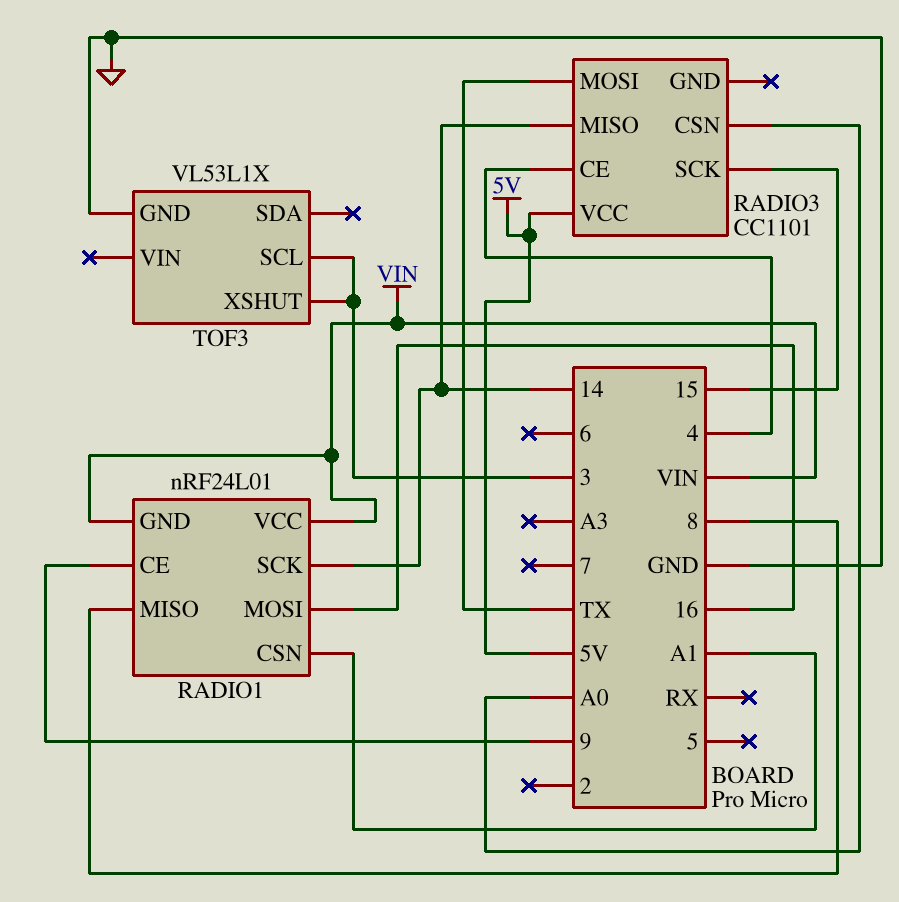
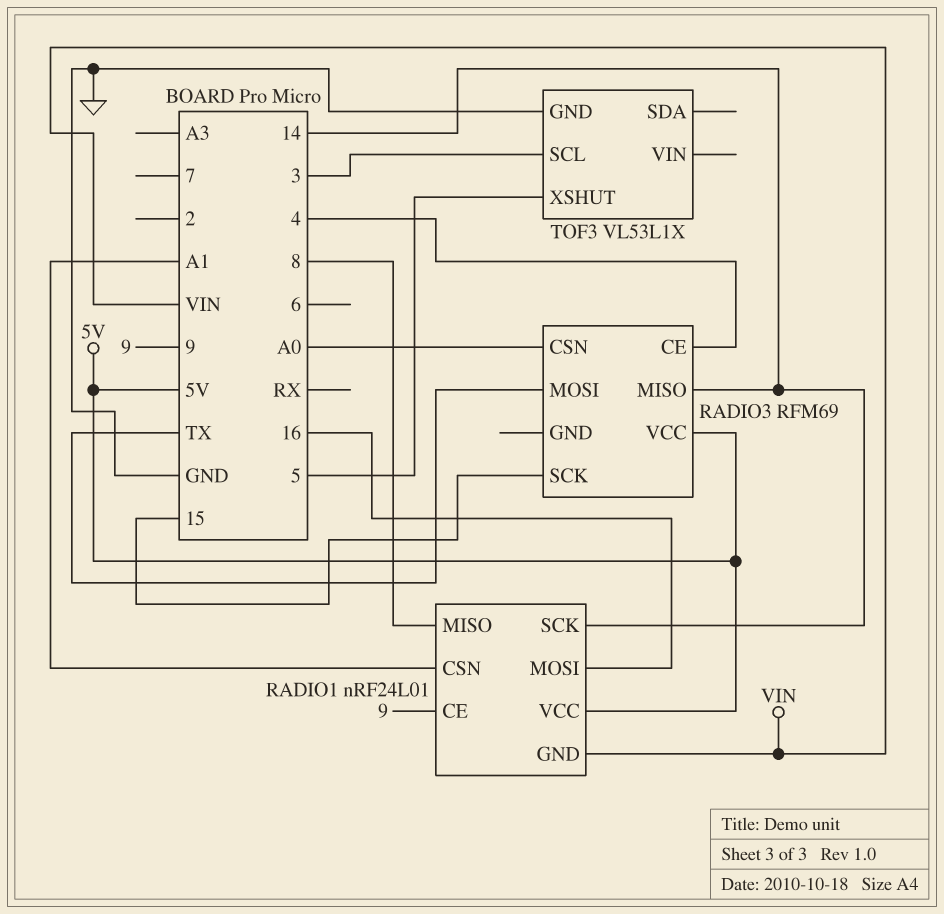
RADIO1 pin VCC: VIN -> 5V
RADIO3: CC1101 -> RFM69
TOF3 pin XSHUT: 3 -> 5

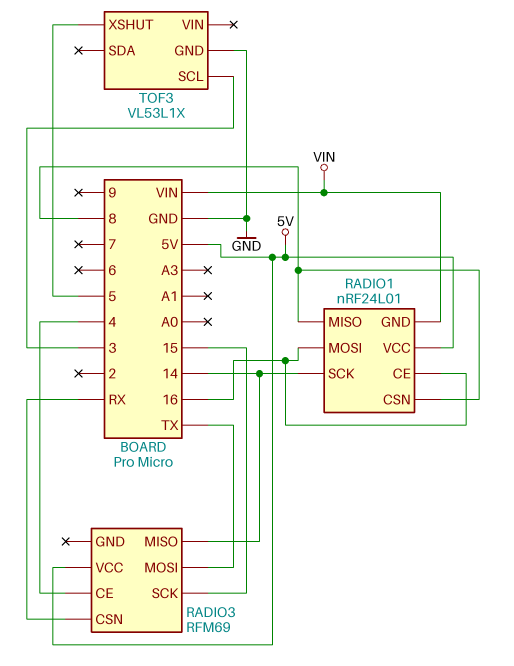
RADIO1 pin CE: 9 -> 16
RADIO1 pin CSN: A1 -> 8
RADIO3 pin CSN: A0 -> RX

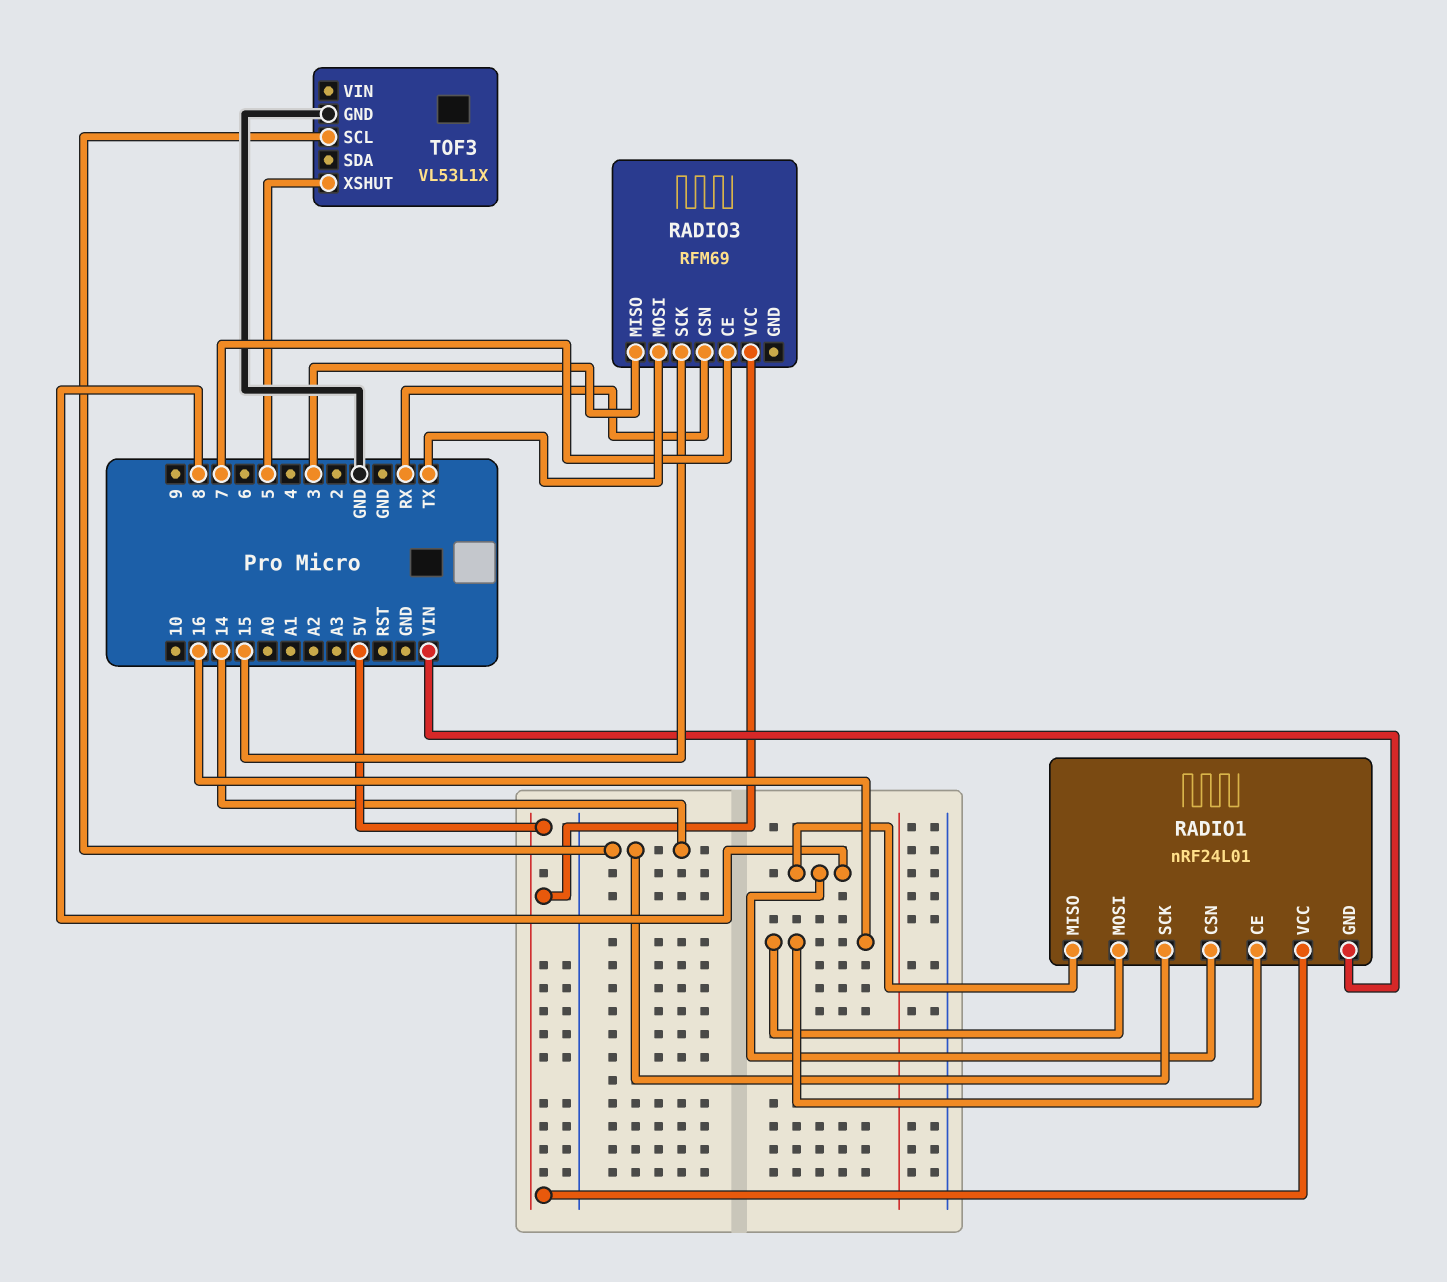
RADIO3 pin CE: 4 -> 7
RADIO3 pin MISO: 14 -> 3
TOF3 pin SCL: 3 -> 14

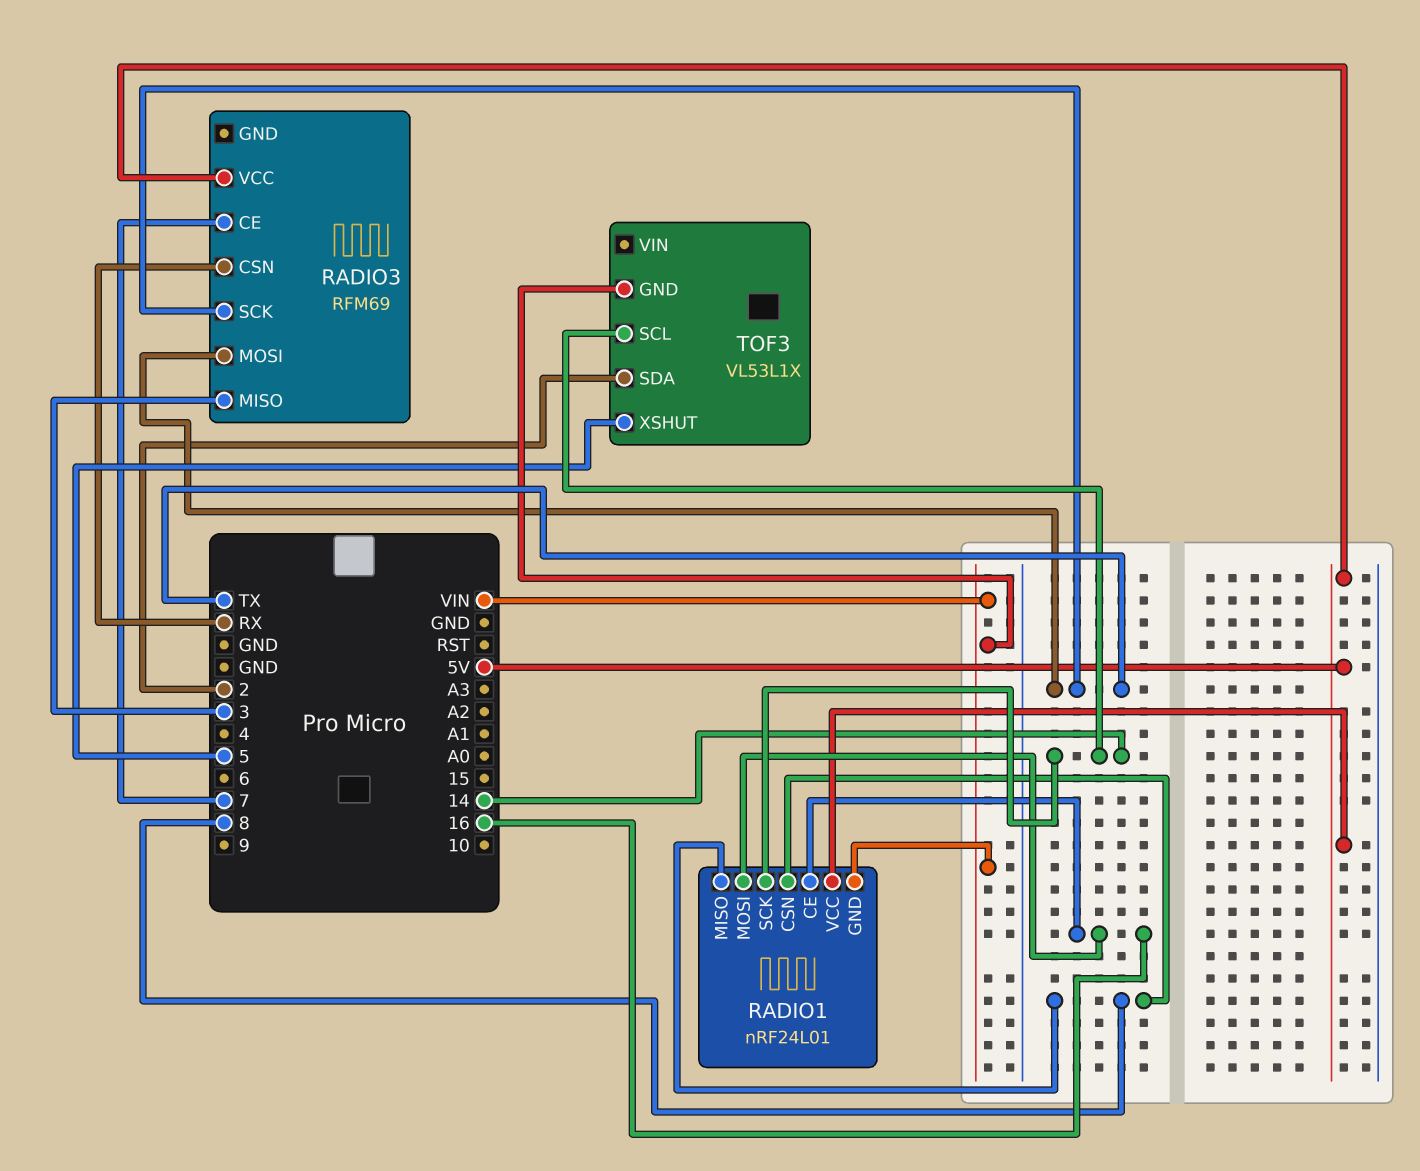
RADIO3 pin SCK: 15 -> TX
TOF3 pin GND: GND -> VIN
TOF3 pin SDA: none -> 2

